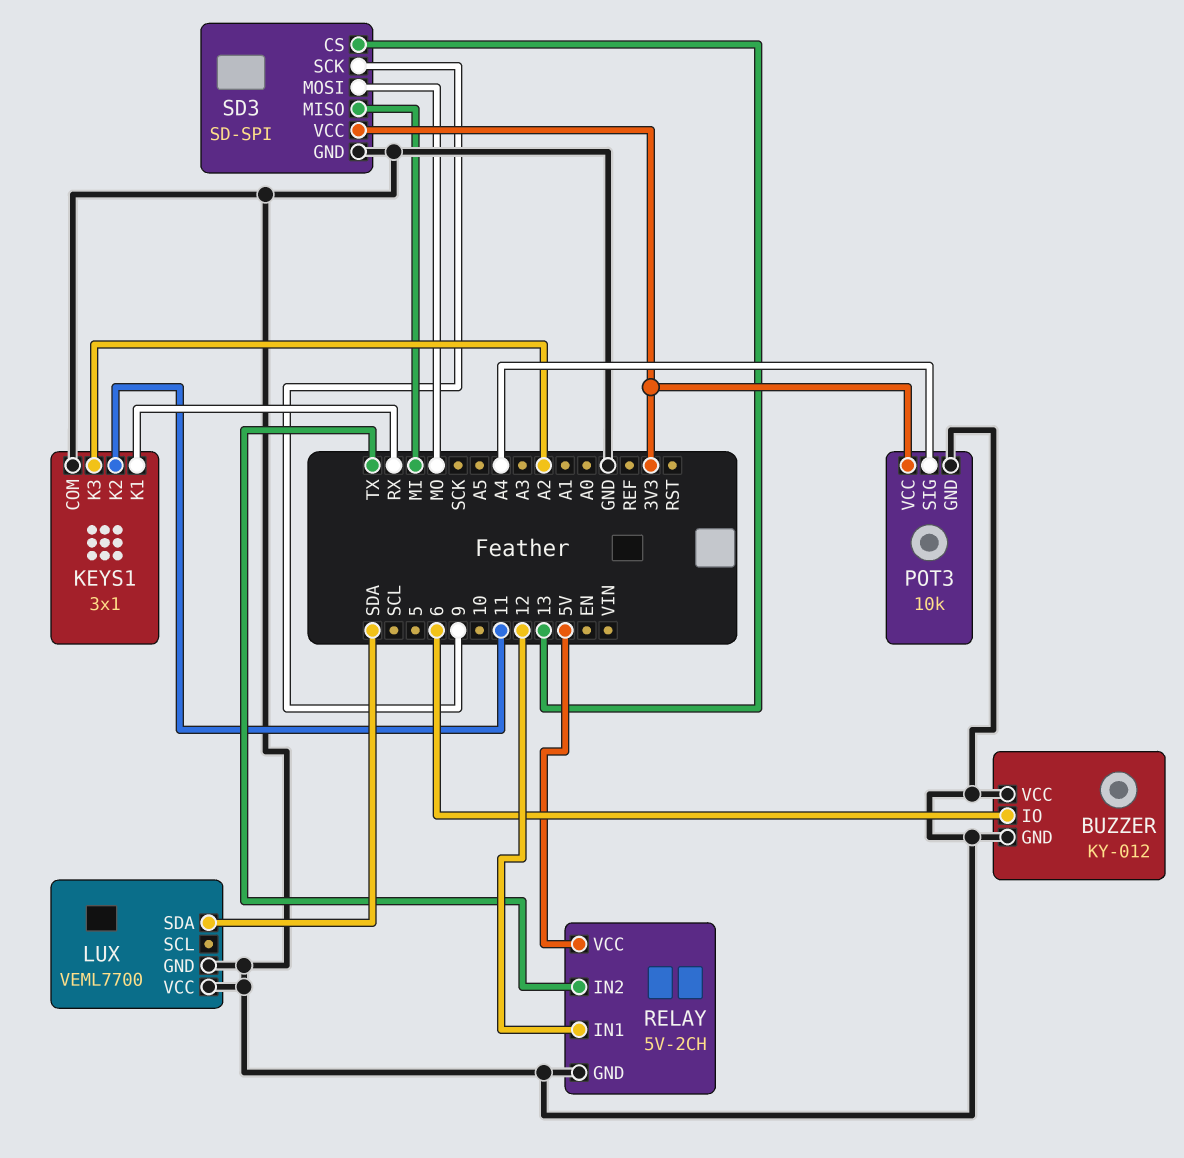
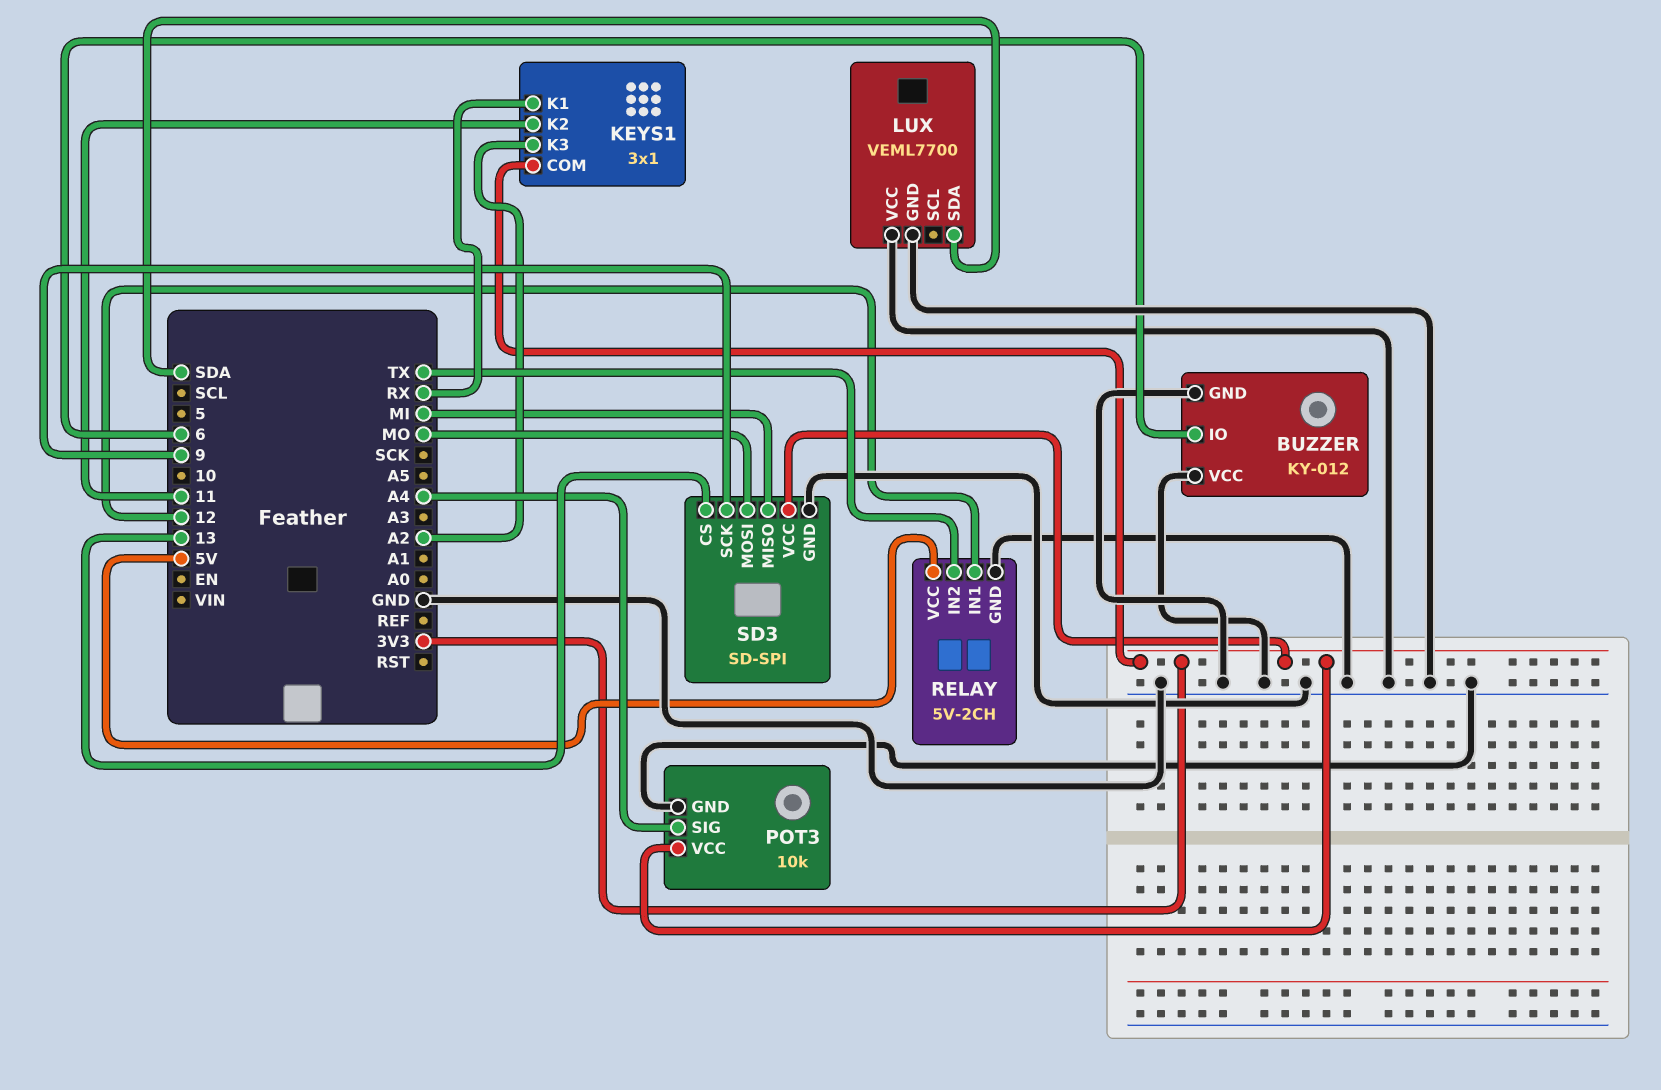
KEYS1 pin COM: GND -> 3V3

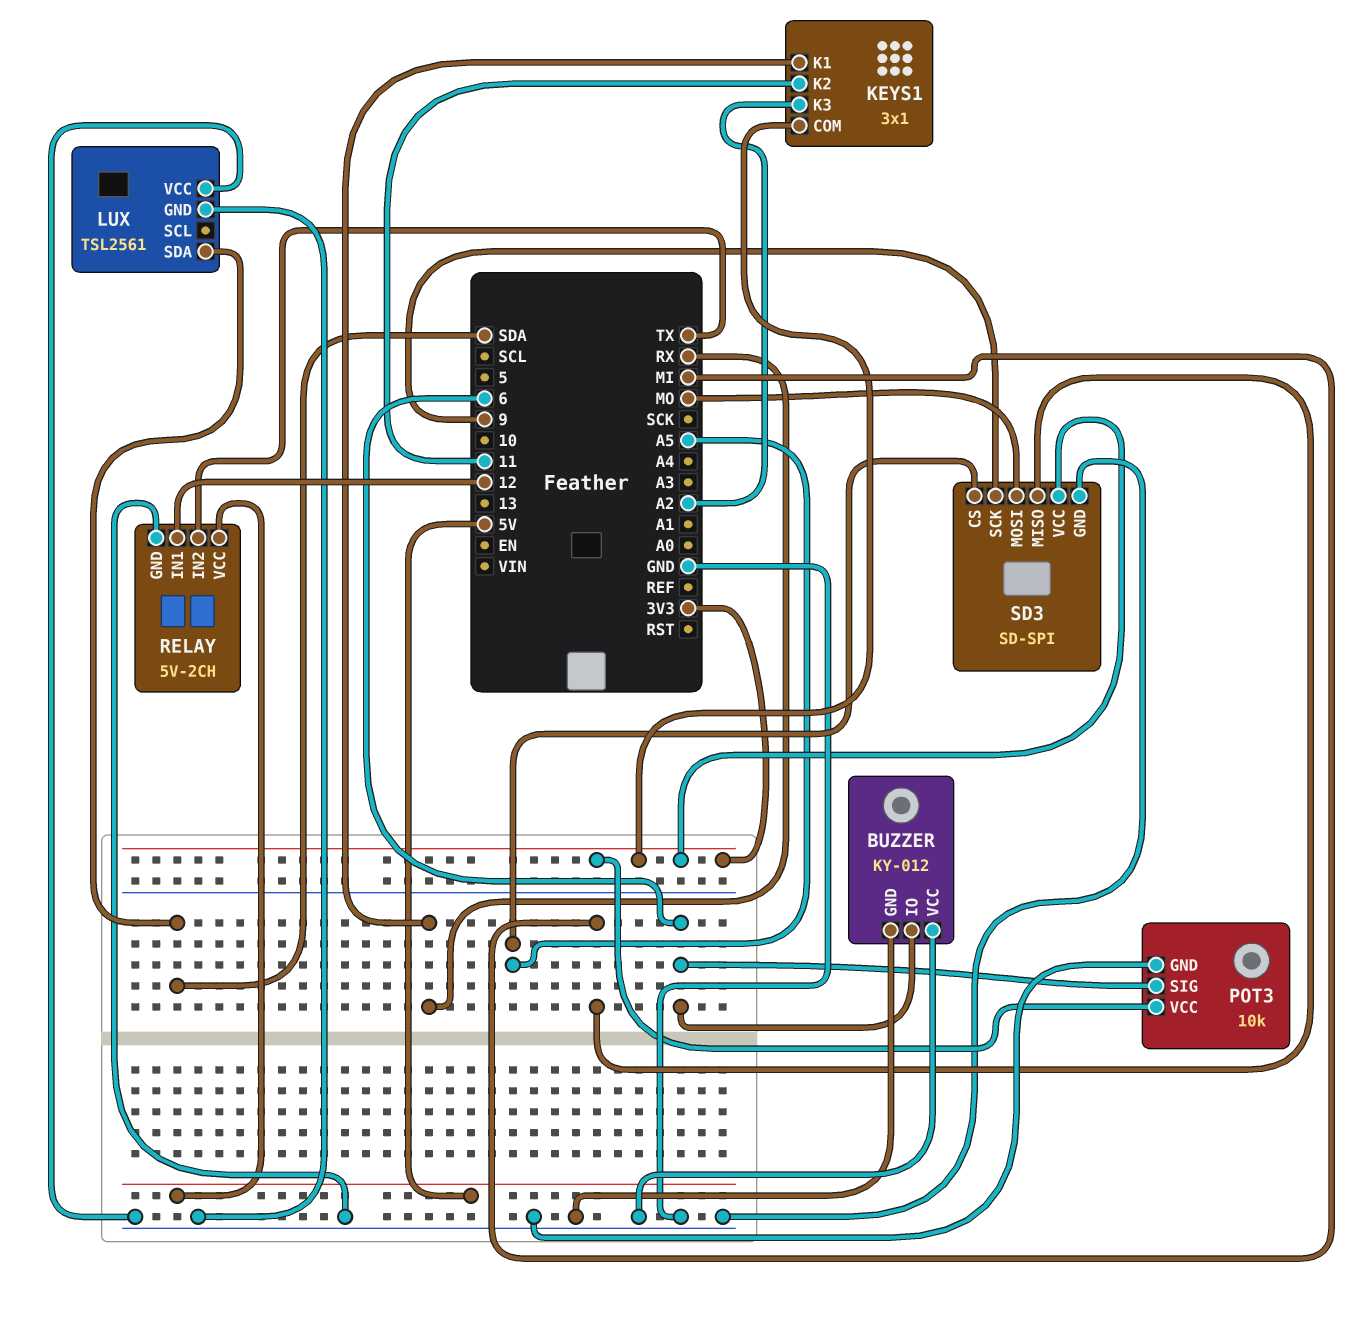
LUX: VEML7700 -> TSL2561
POT3 pin SIG: A4 -> 6
SD3 pin CS: 13 -> A5

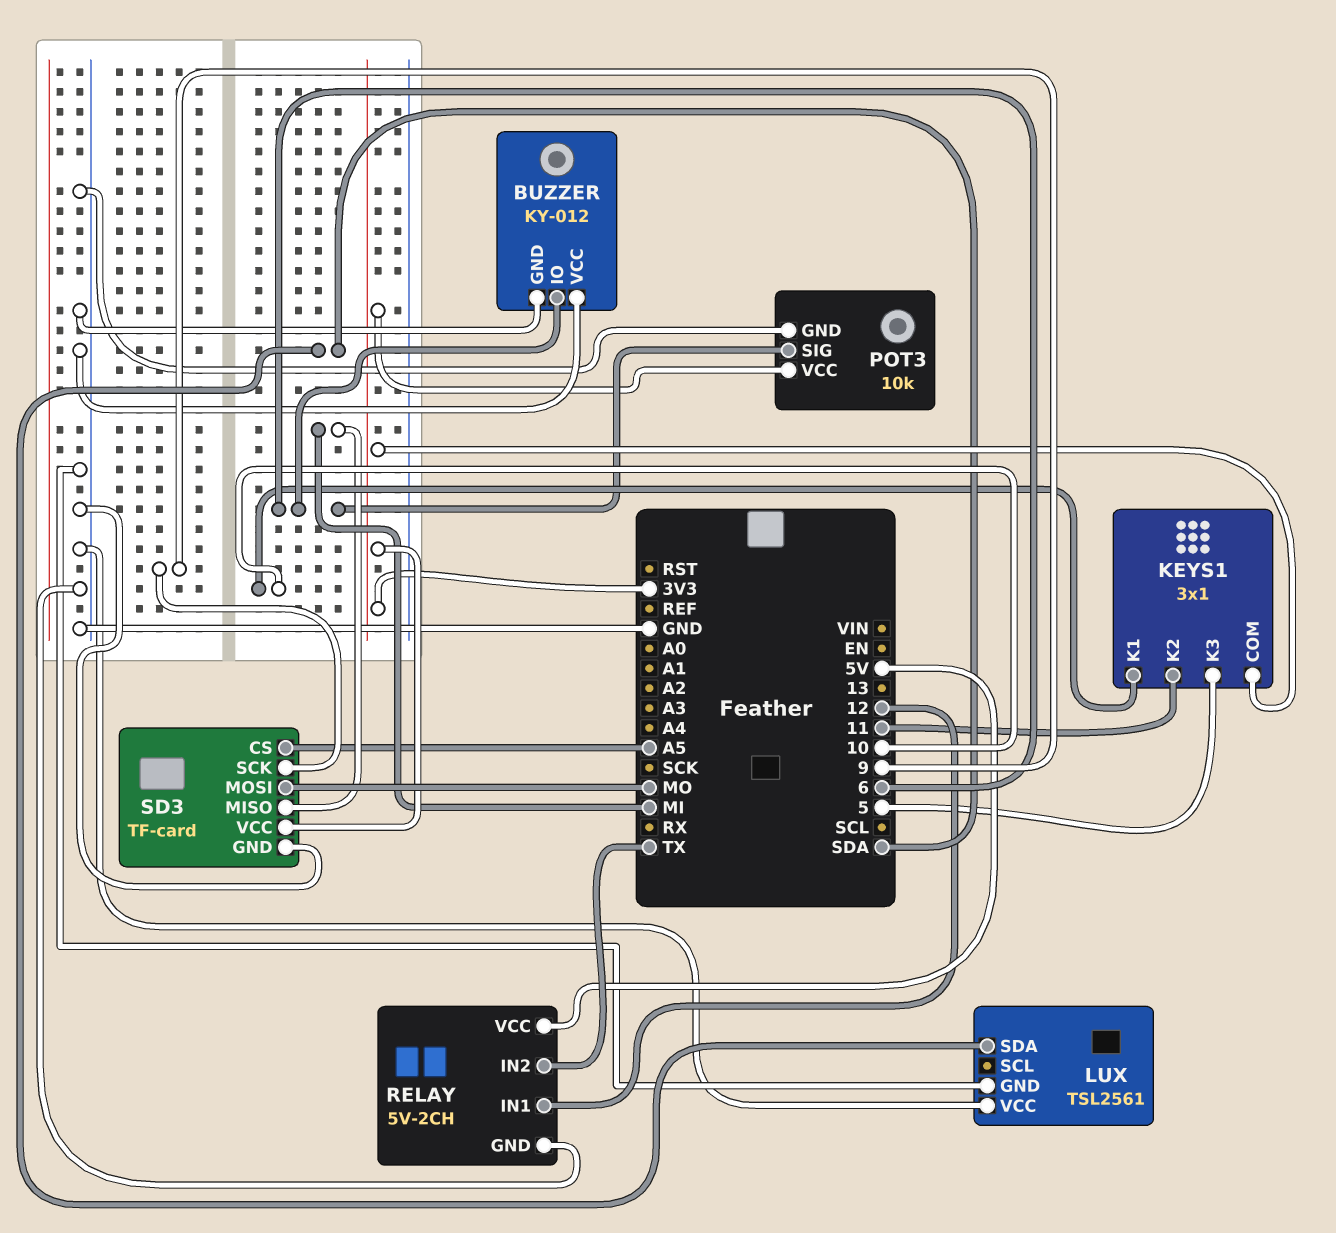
KEYS1 pin K1: RX -> 10
KEYS1 pin K3: A2 -> 5
SD3: SD-SPI -> TF-card

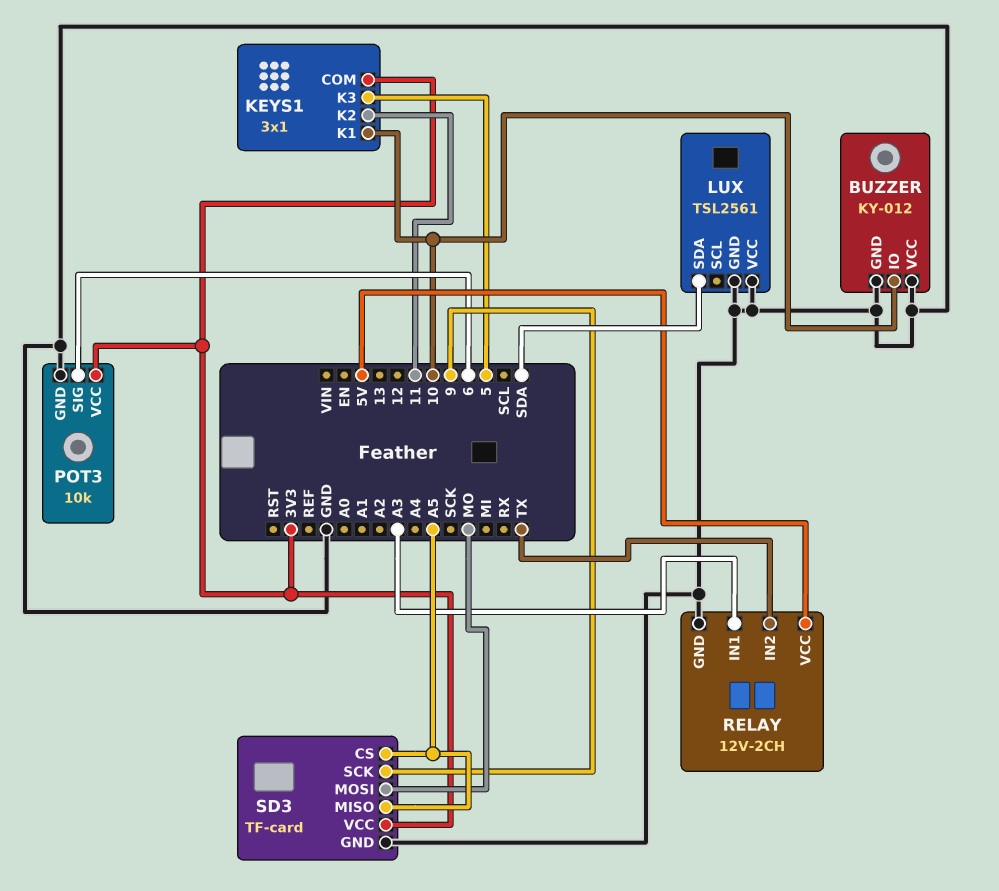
BUZZER pin IO: 6 -> 10
RELAY: 5V-2CH -> 12V-2CH
RELAY pin IN1: 12 -> A3
SD3 pin MISO: MI -> A5

